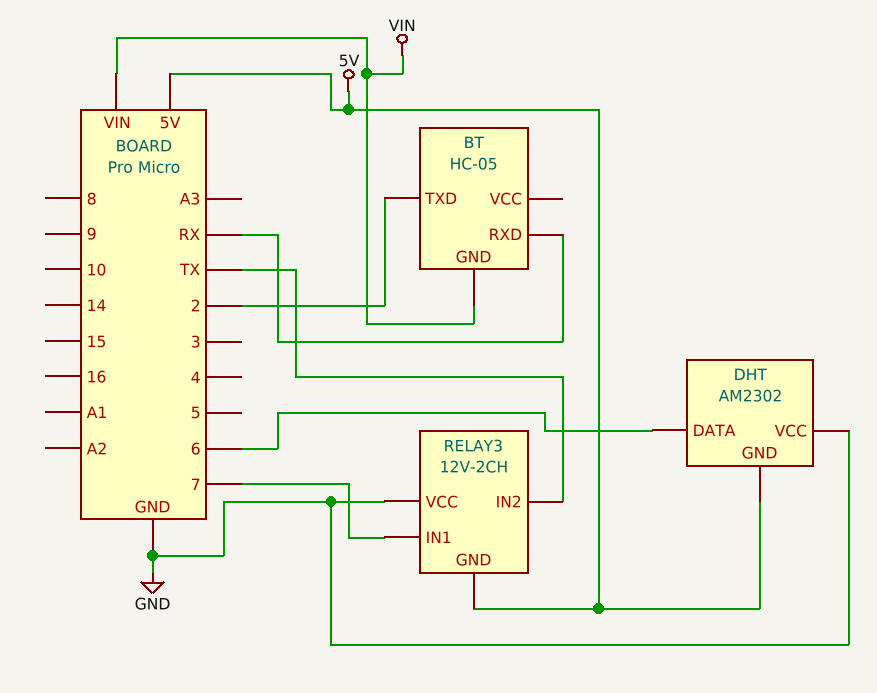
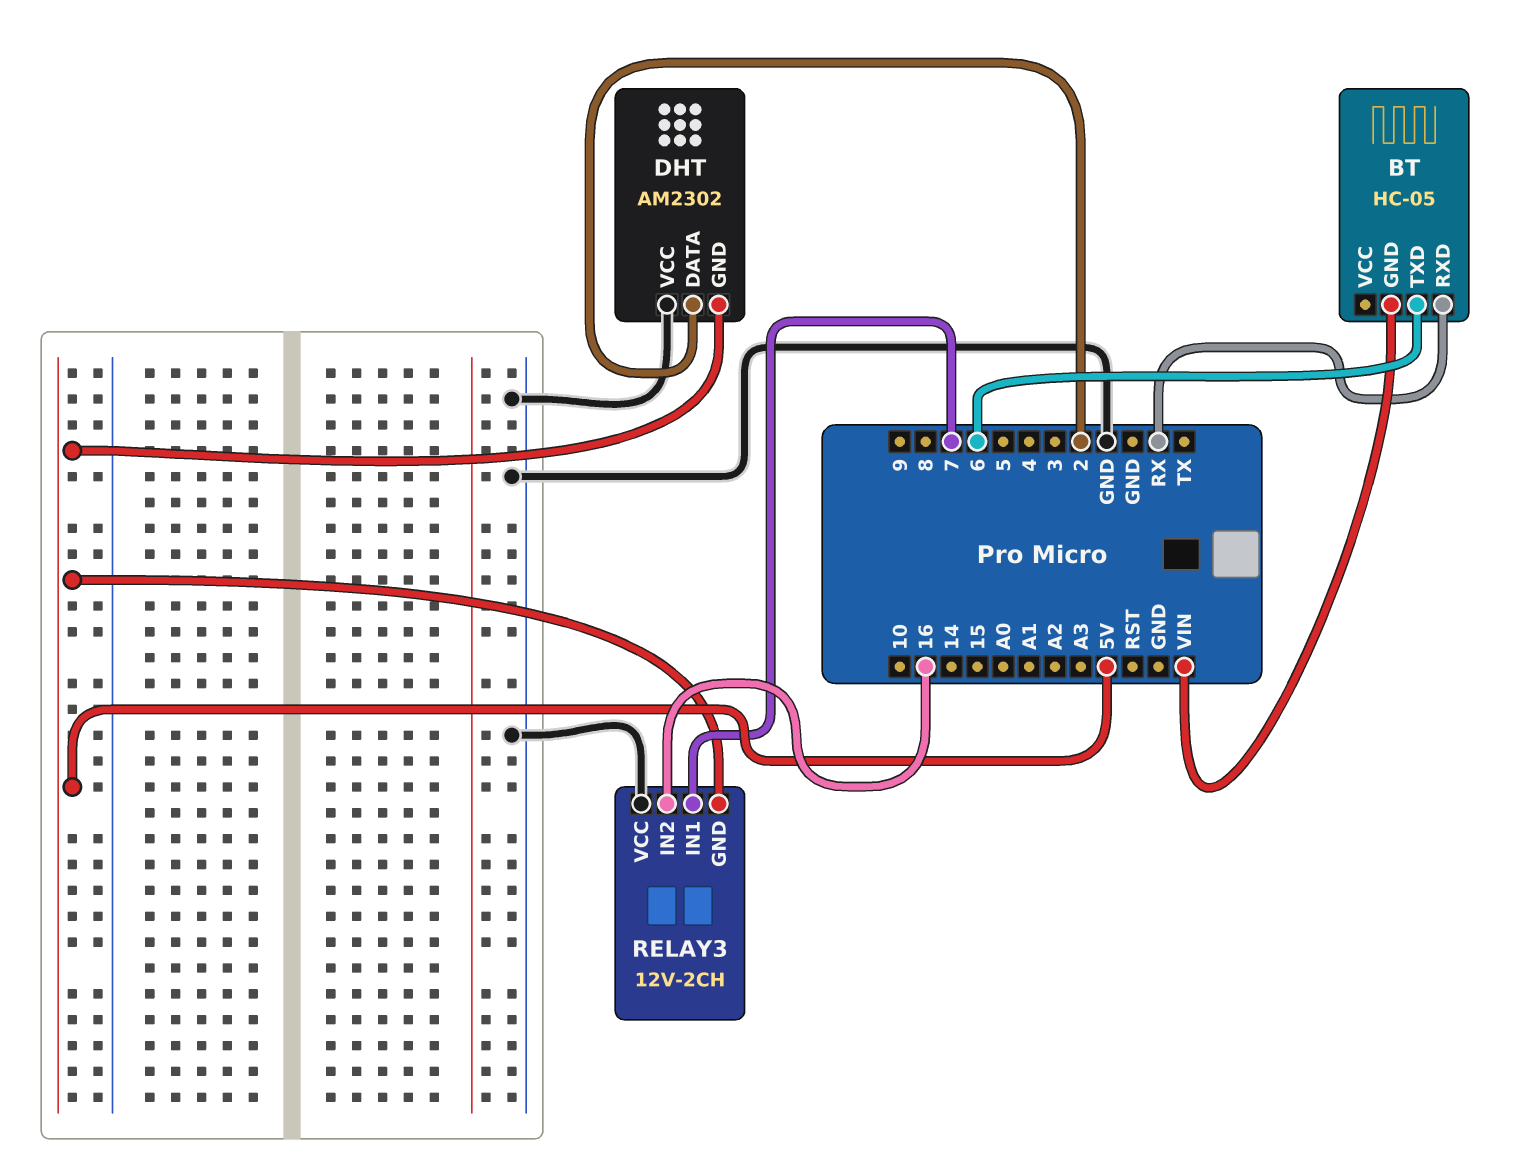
BT pin TXD: 2 -> 6
DHT pin DATA: 6 -> 2
RELAY3 pin IN2: TX -> 16

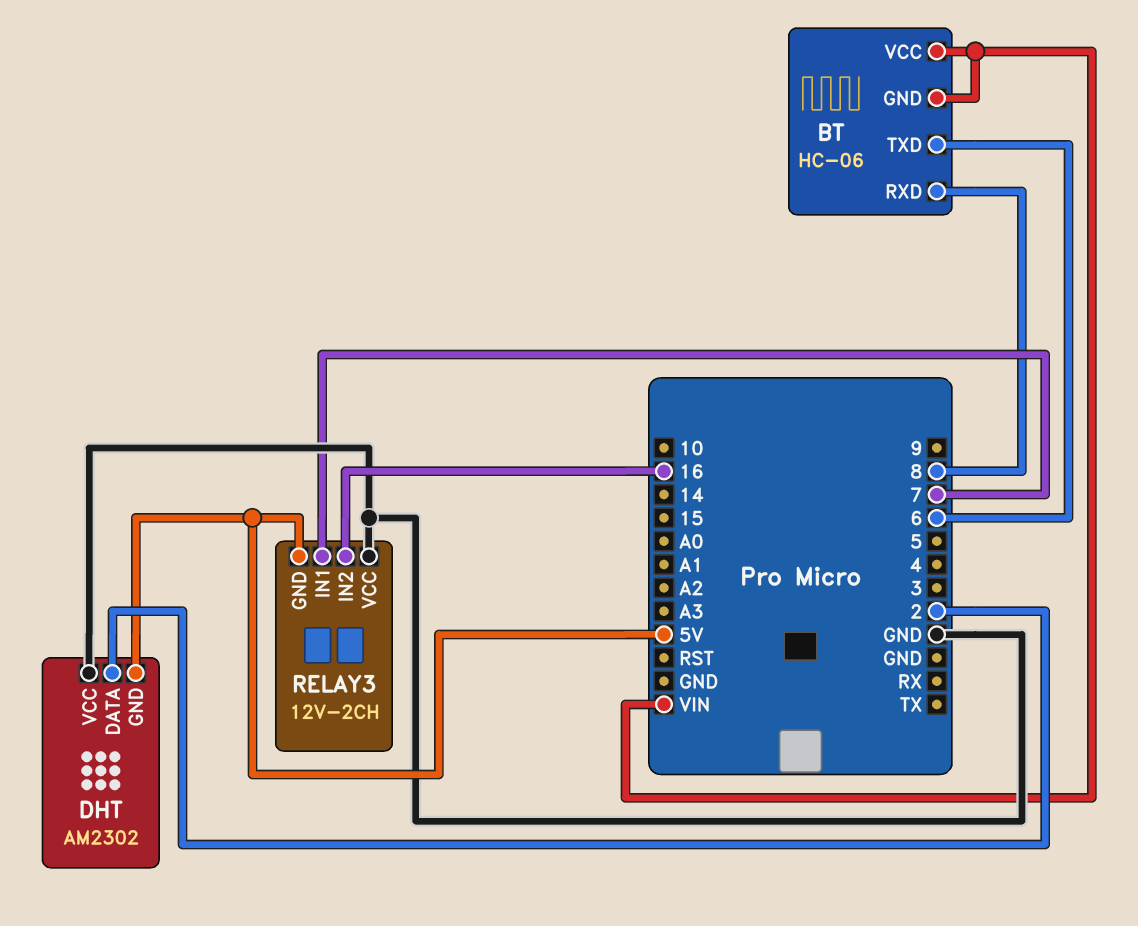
BT: HC-05 -> HC-06
BT pin RXD: RX -> 8
BT pin VCC: none -> VIN

